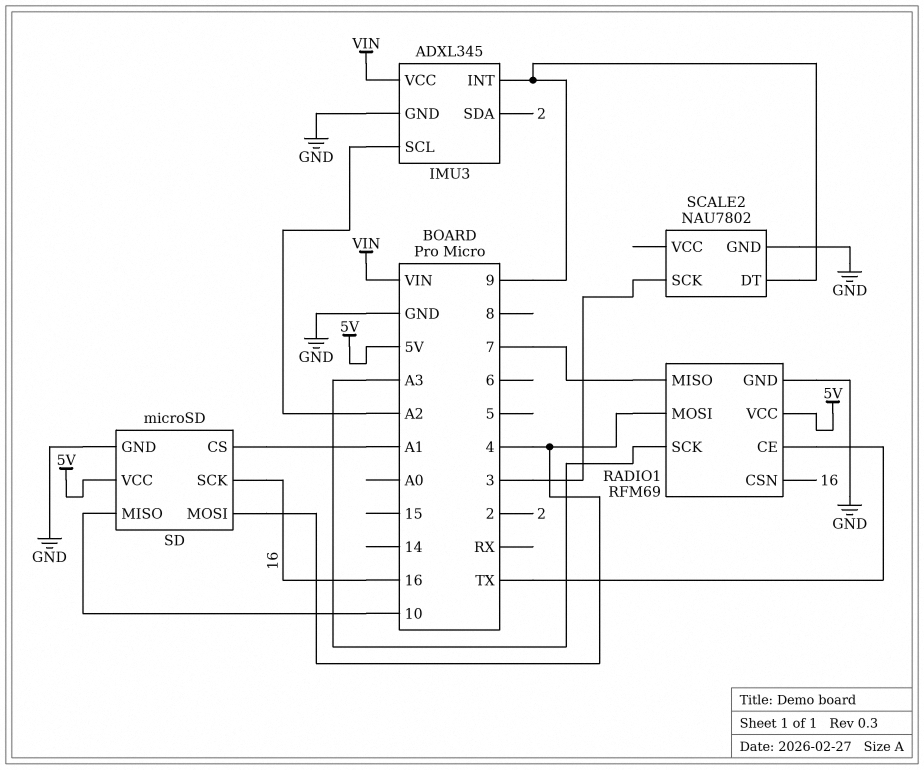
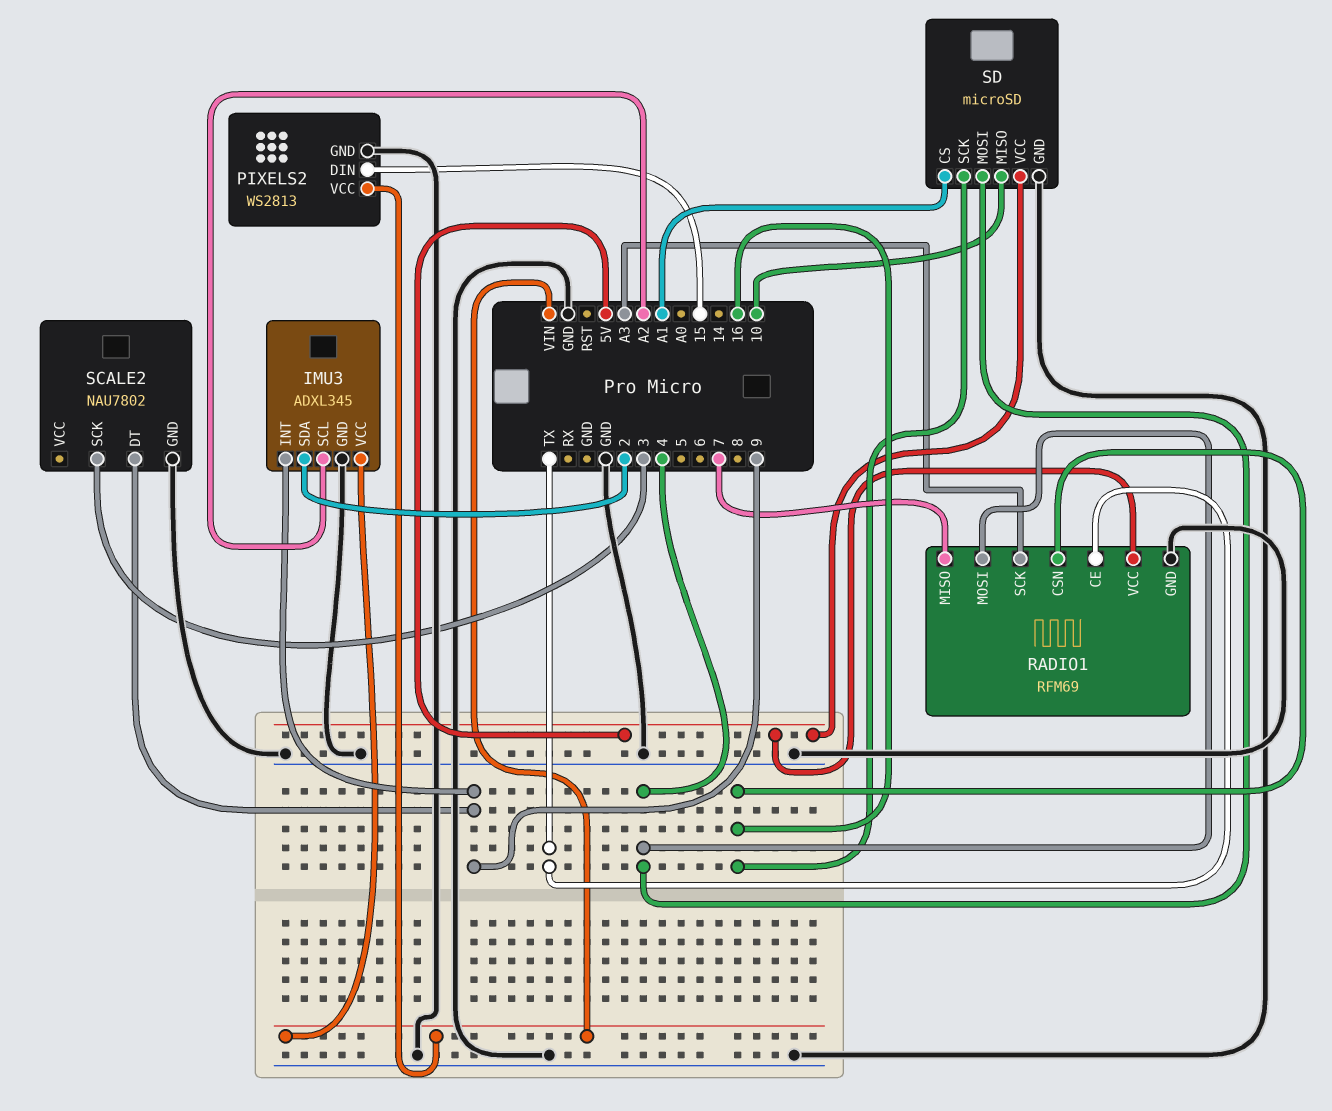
PIXELS2: none -> WS2813
PIXELS2 pin DIN: none -> 15
PIXELS2 pin GND: none -> GND
PIXELS2 pin VCC: none -> VIN

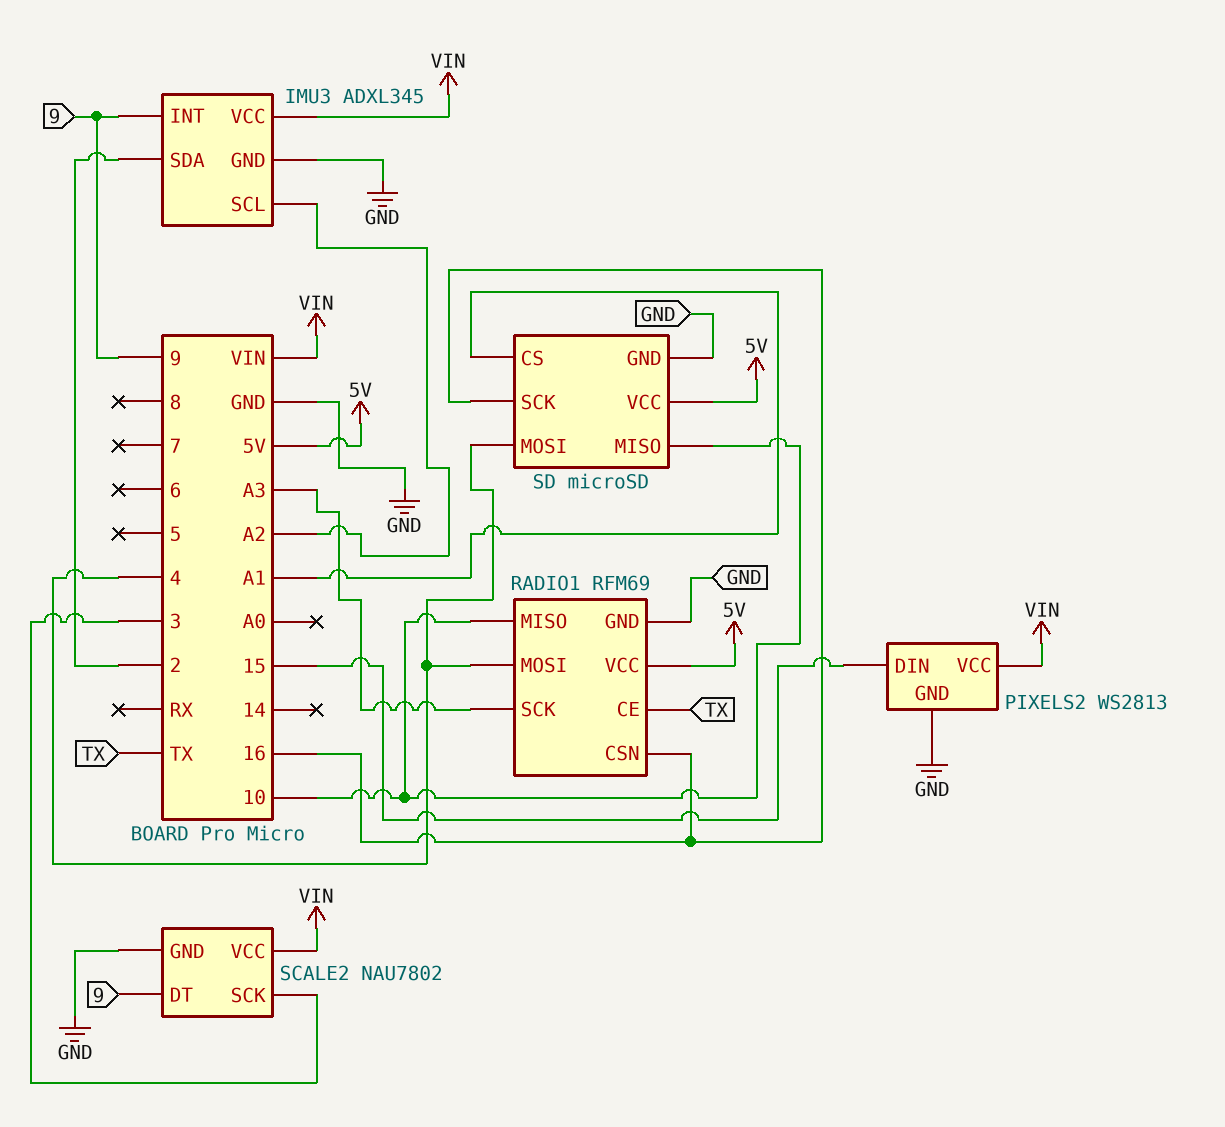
RADIO1 pin MISO: 7 -> 10
SCALE2 pin VCC: none -> VIN

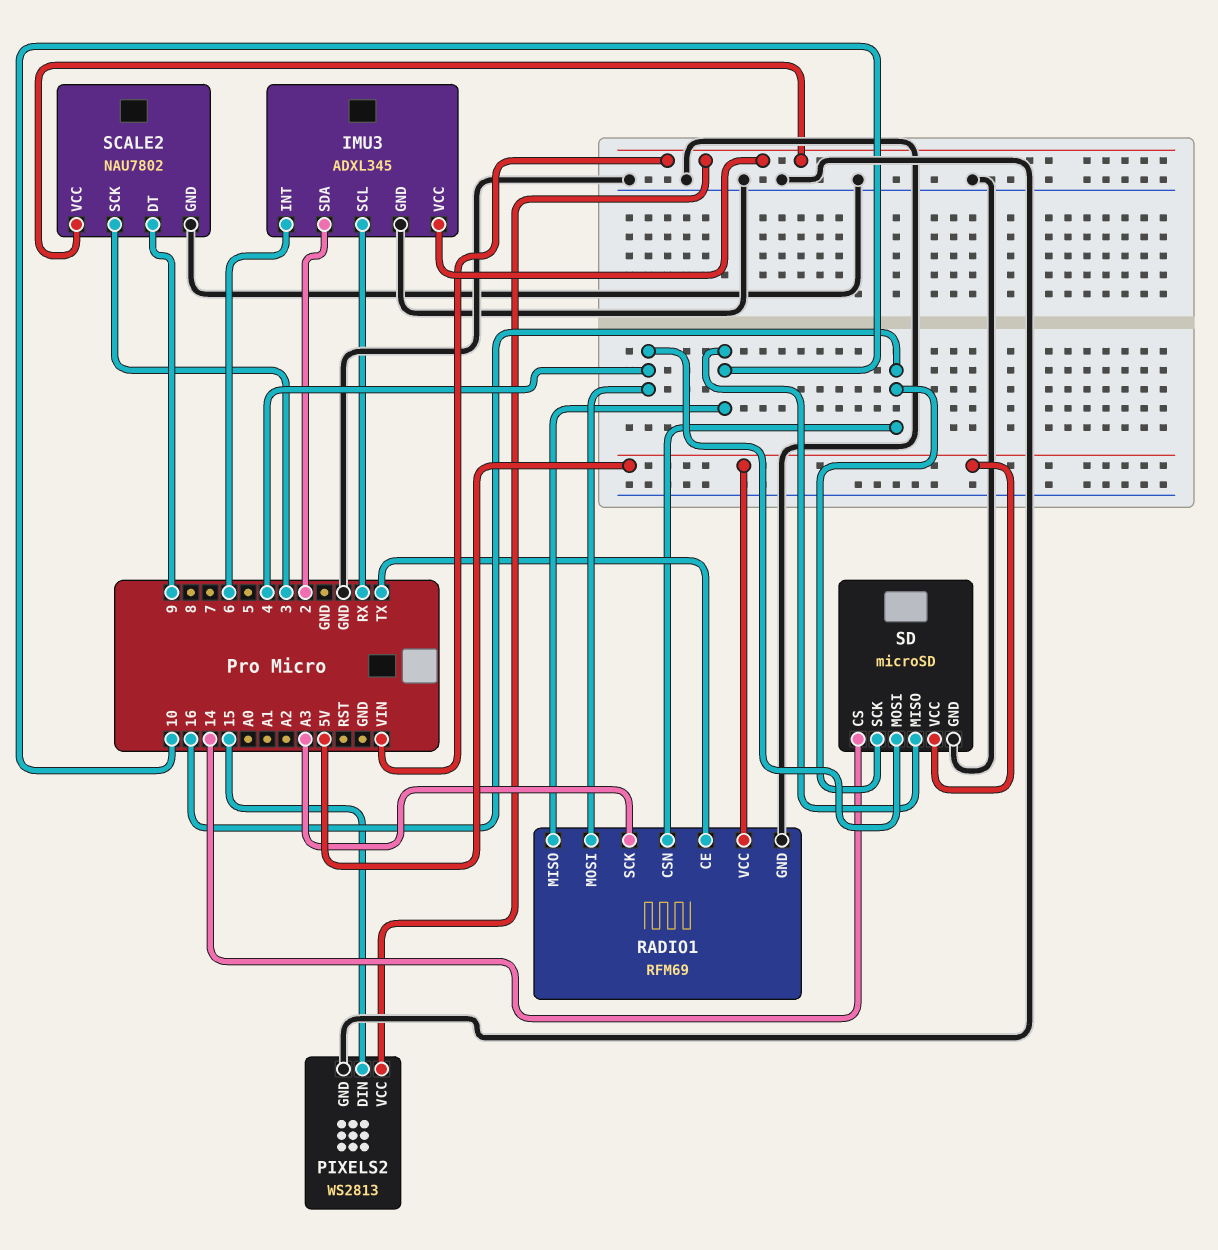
IMU3 pin INT: 9 -> 6
IMU3 pin SCL: A2 -> RX
SD pin CS: A1 -> 14

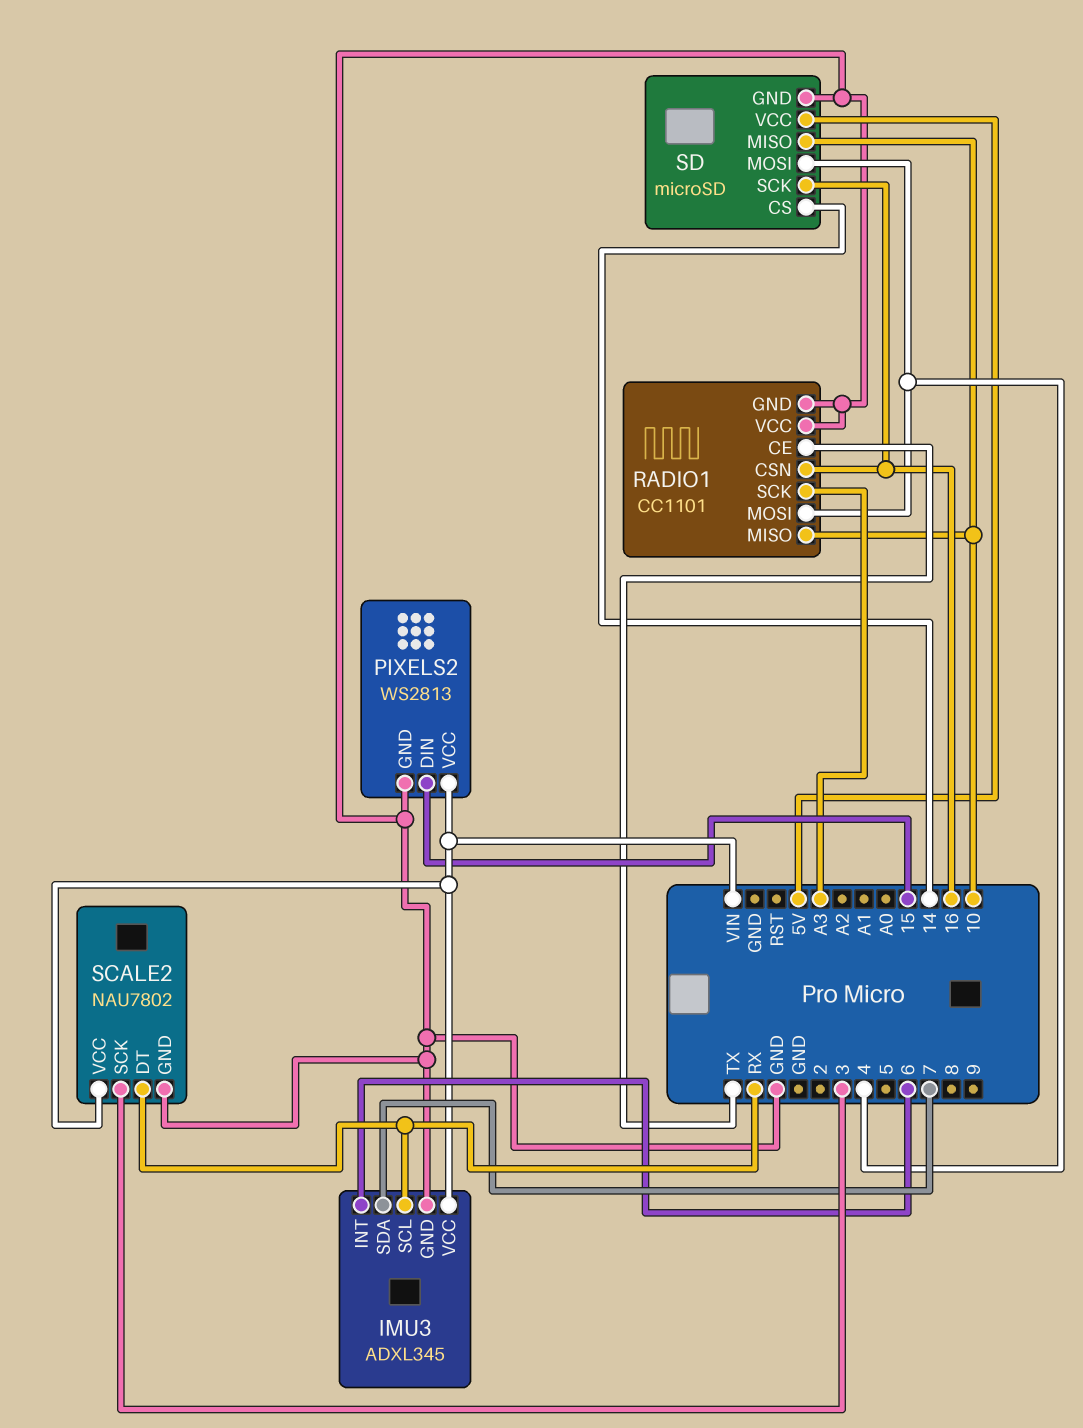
IMU3 pin SDA: 2 -> 7
RADIO1: RFM69 -> CC1101
RADIO1 pin VCC: 5V -> GND
SCALE2 pin DT: 9 -> RX

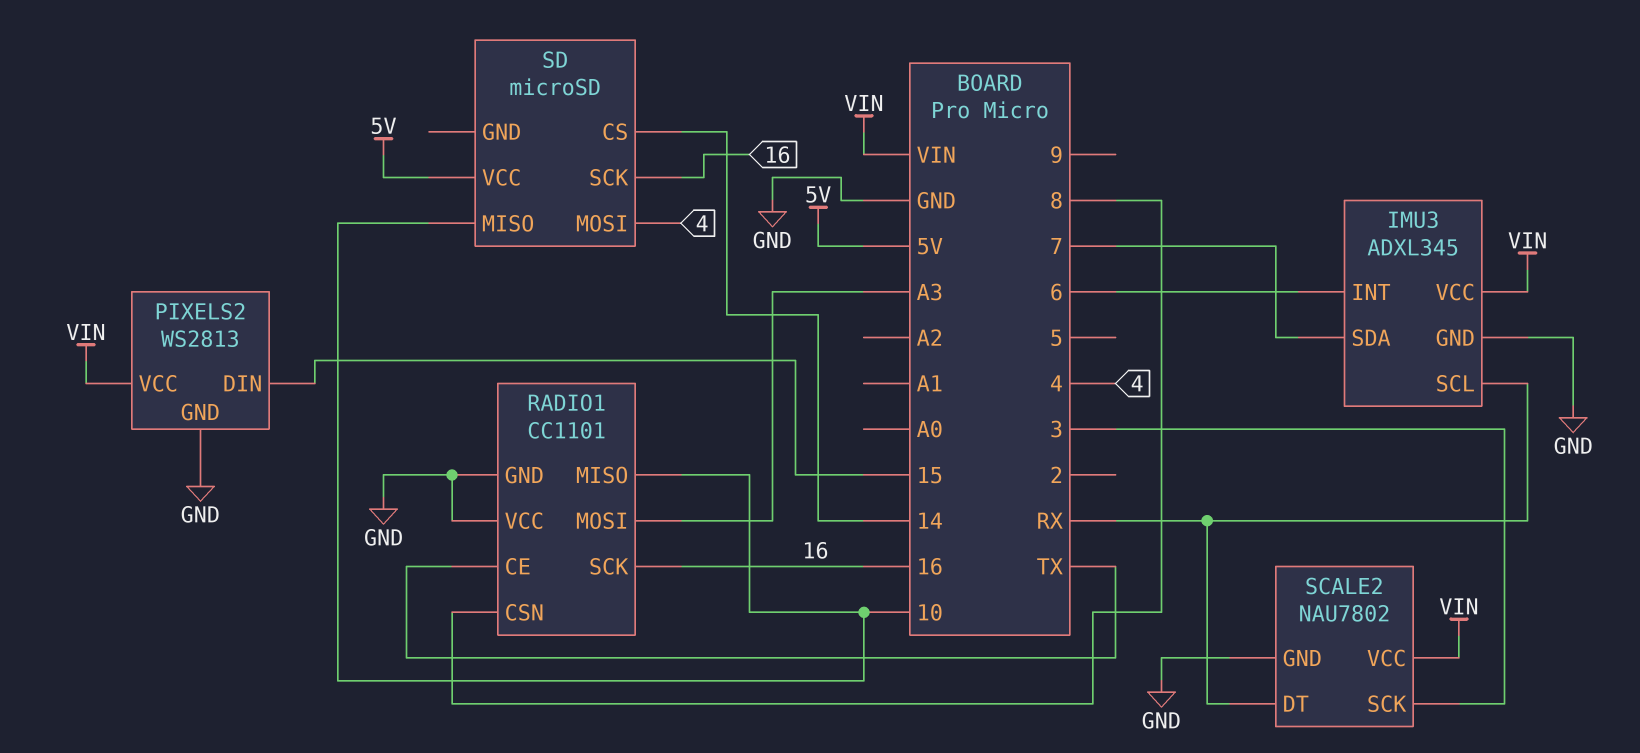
RADIO1 pin CSN: 16 -> 8
RADIO1 pin MOSI: 4 -> A3
RADIO1 pin SCK: A3 -> 16
SD pin GND: GND -> none

